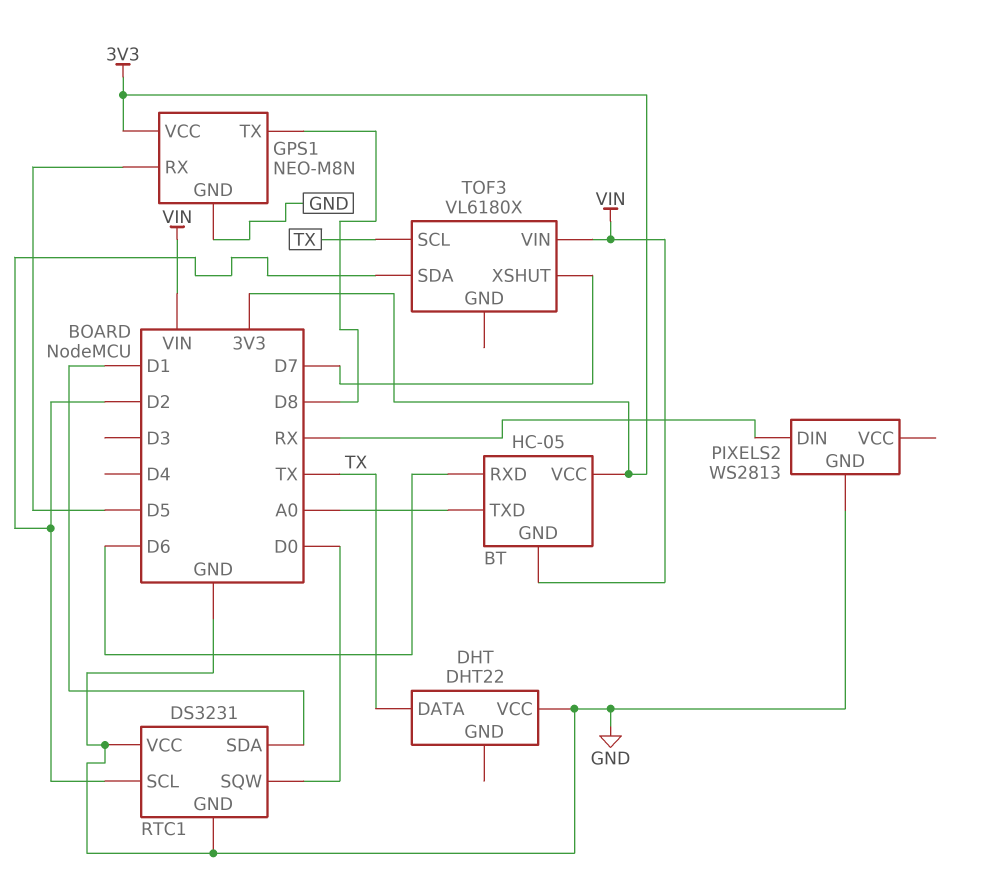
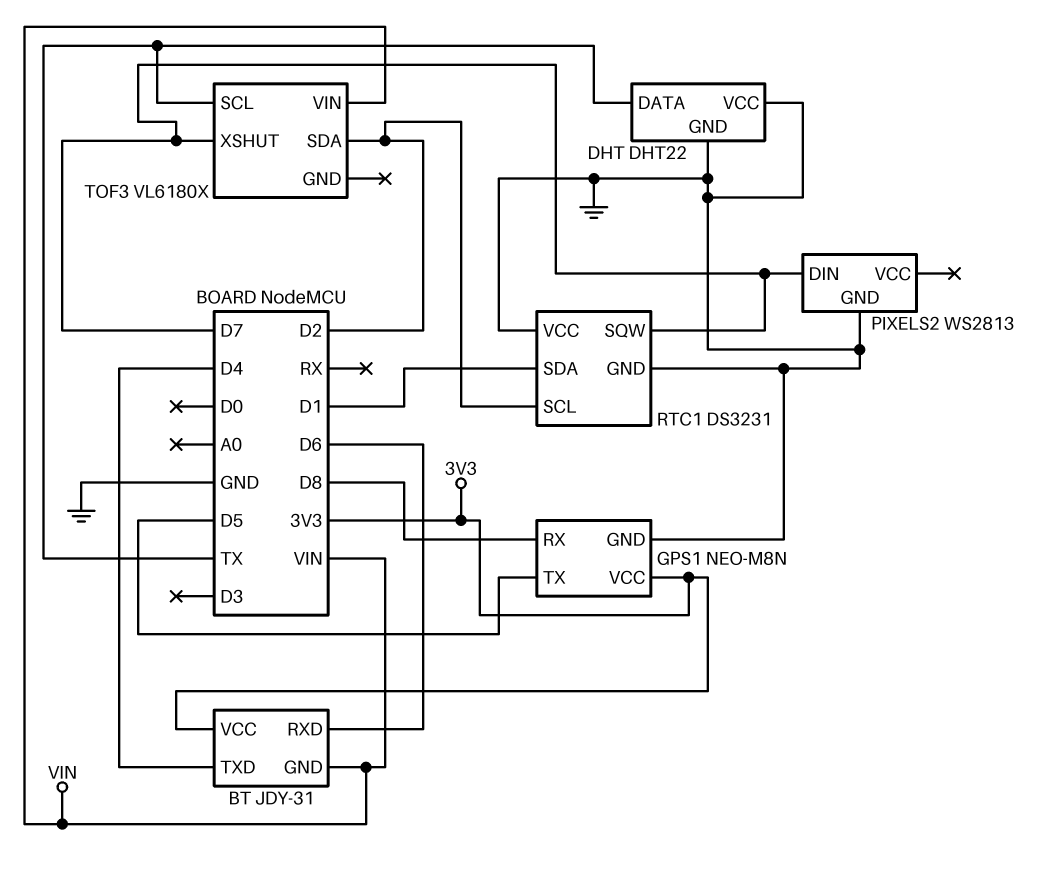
BT: HC-05 -> JDY-31
BT pin TXD: A0 -> D4
DHT pin GND: none -> GND
GPS1 pin RX: D5 -> D8
GPS1 pin TX: D8 -> D5
PIXELS2 pin DIN: RX -> D7
RTC1 pin SQW: D0 -> D7

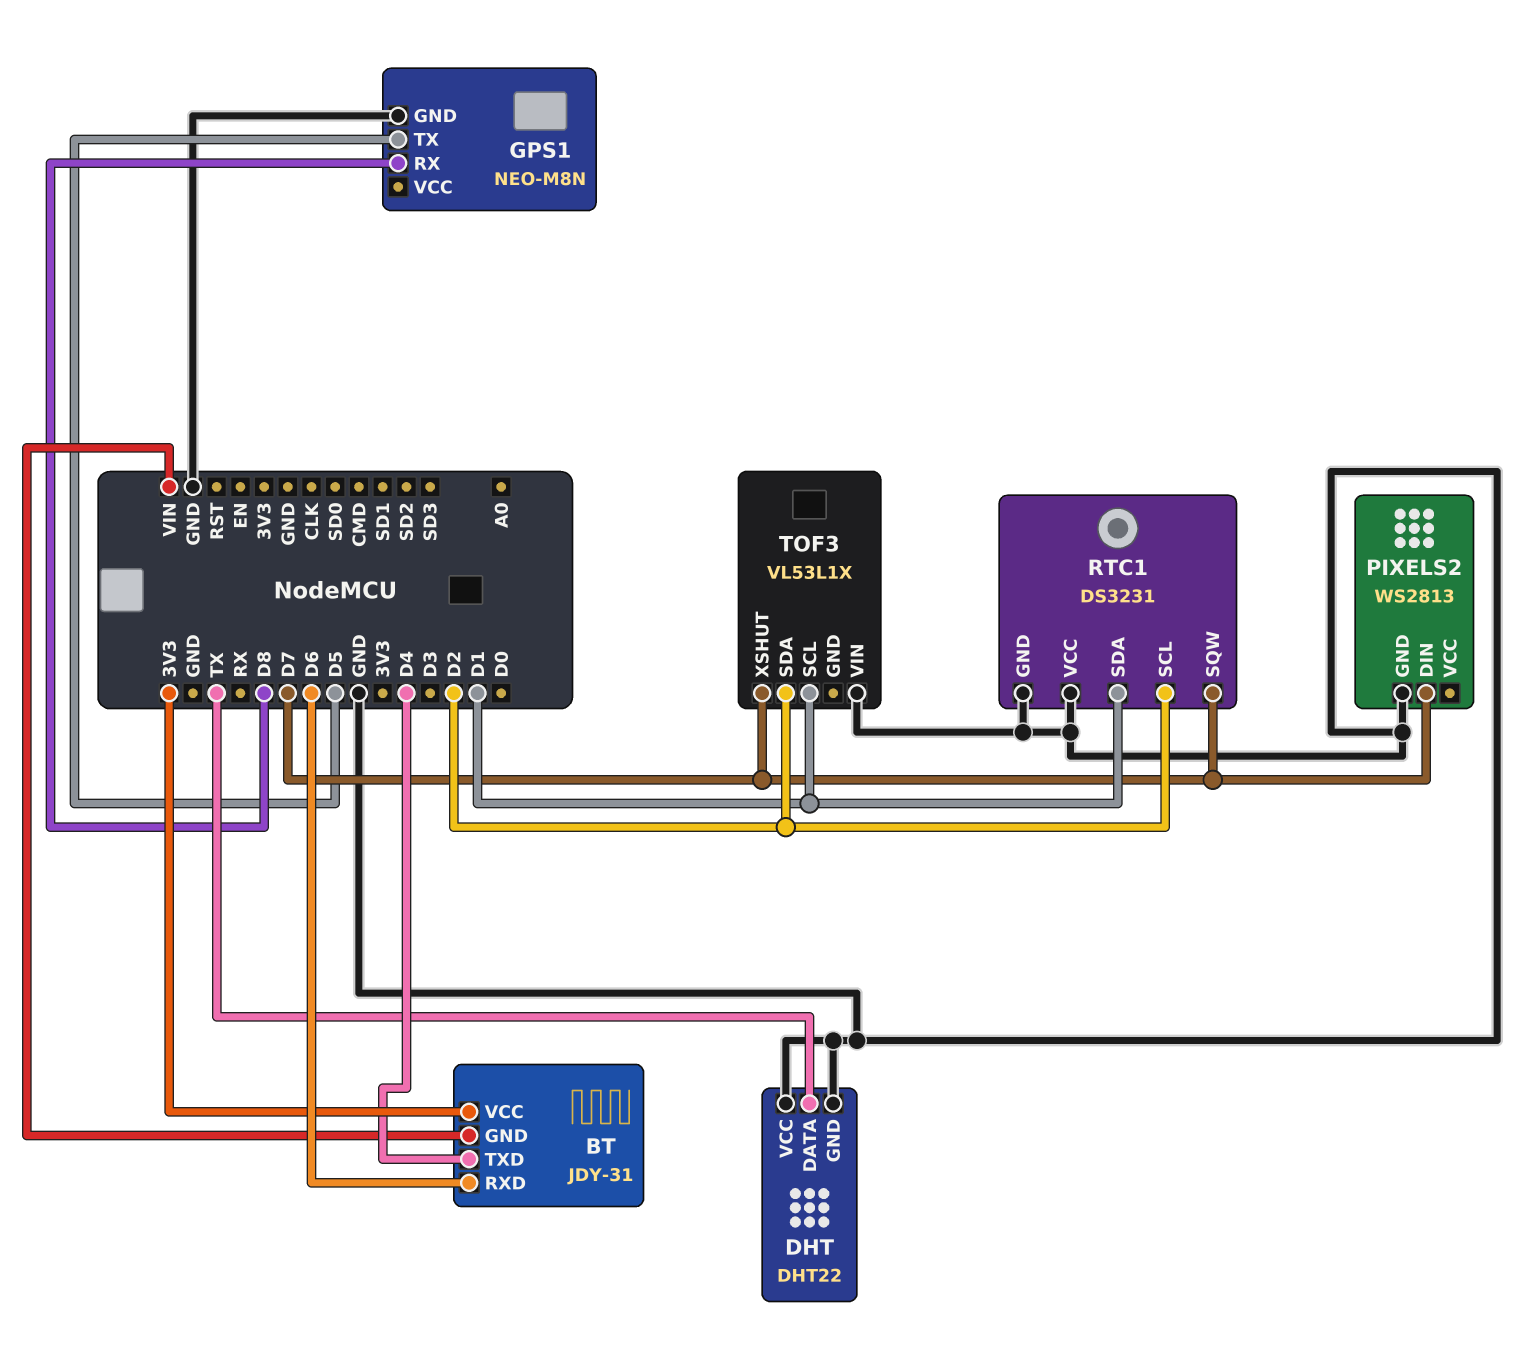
GPS1 pin VCC: 3V3 -> none
TOF3: VL6180X -> VL53L1X
TOF3 pin SCL: TX -> D1
TOF3 pin VIN: VIN -> GND

